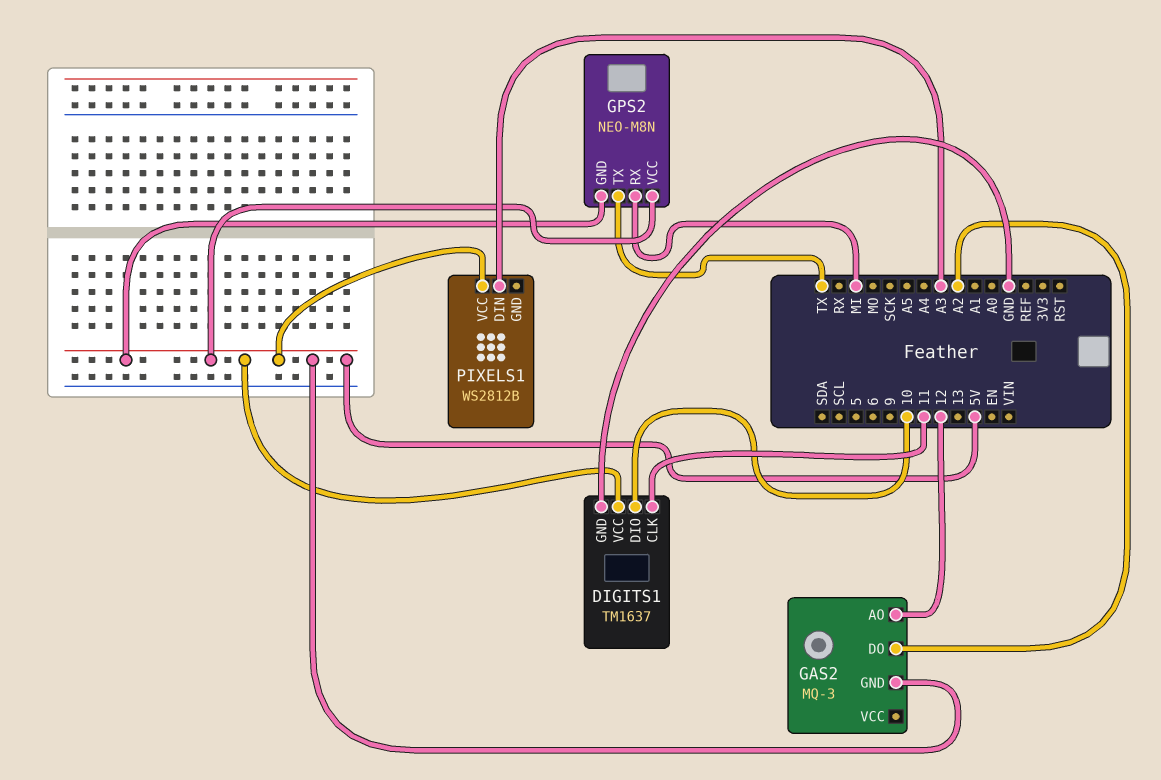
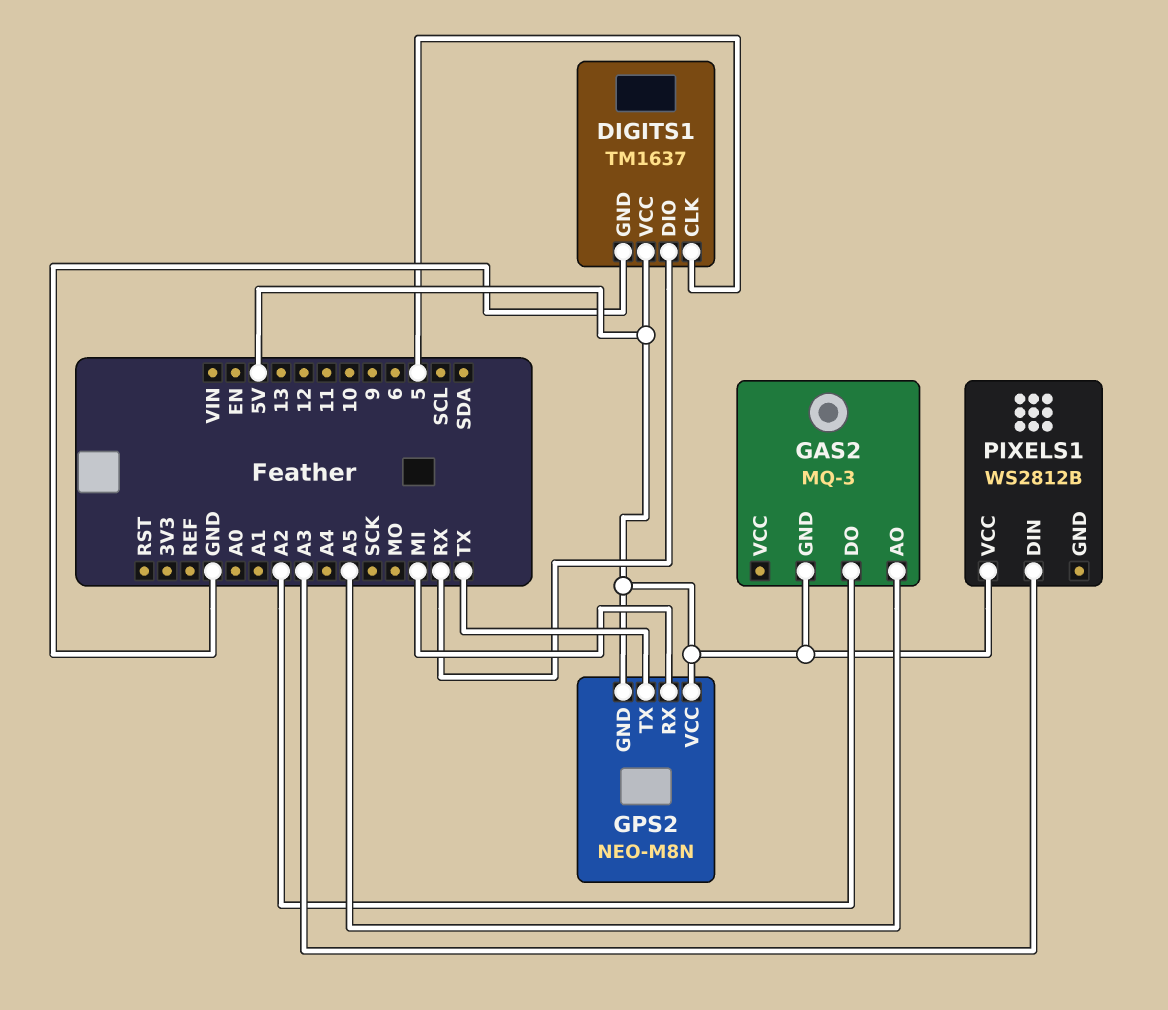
DIGITS1 pin CLK: 11 -> 5
DIGITS1 pin DIO: 10 -> RX
GAS2 pin AO: 12 -> A5

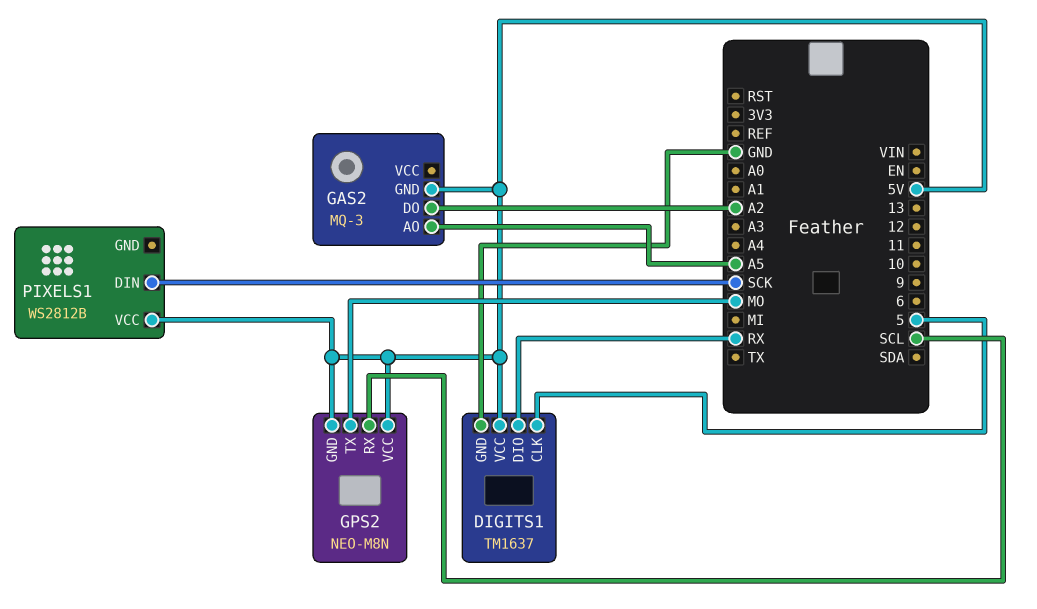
GPS2 pin RX: MI -> SCL
GPS2 pin TX: TX -> MO
PIXELS1 pin DIN: A3 -> SCK

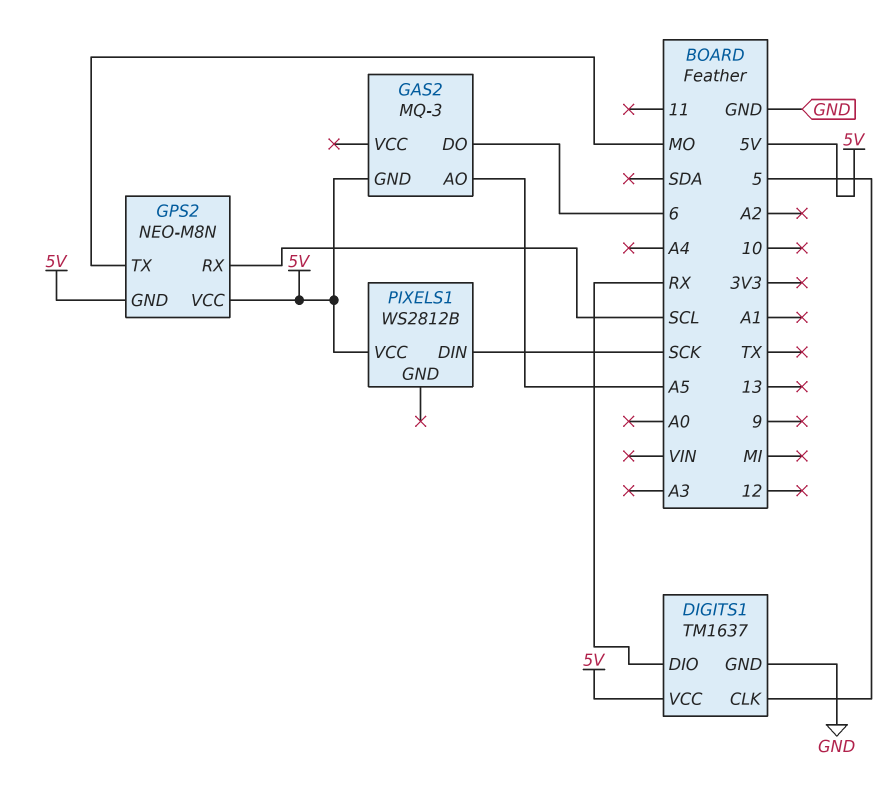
GAS2 pin DO: A2 -> 6

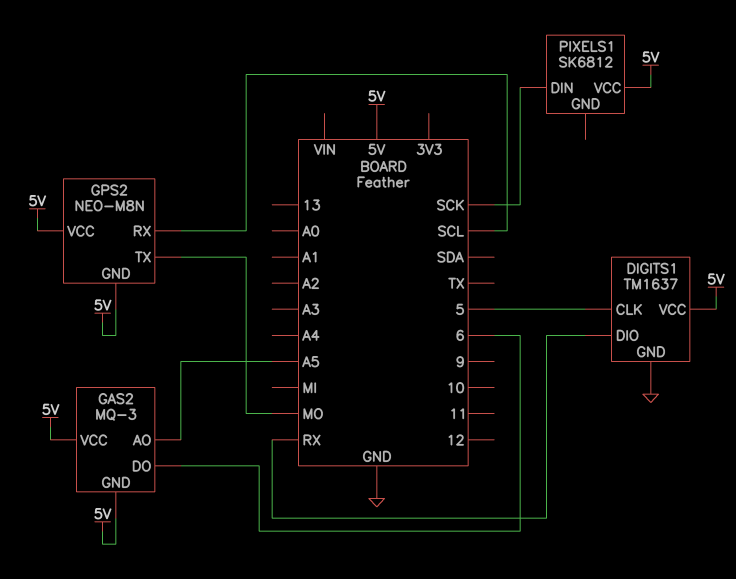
GAS2 pin VCC: none -> 5V
PIXELS1: WS2812B -> SK6812

